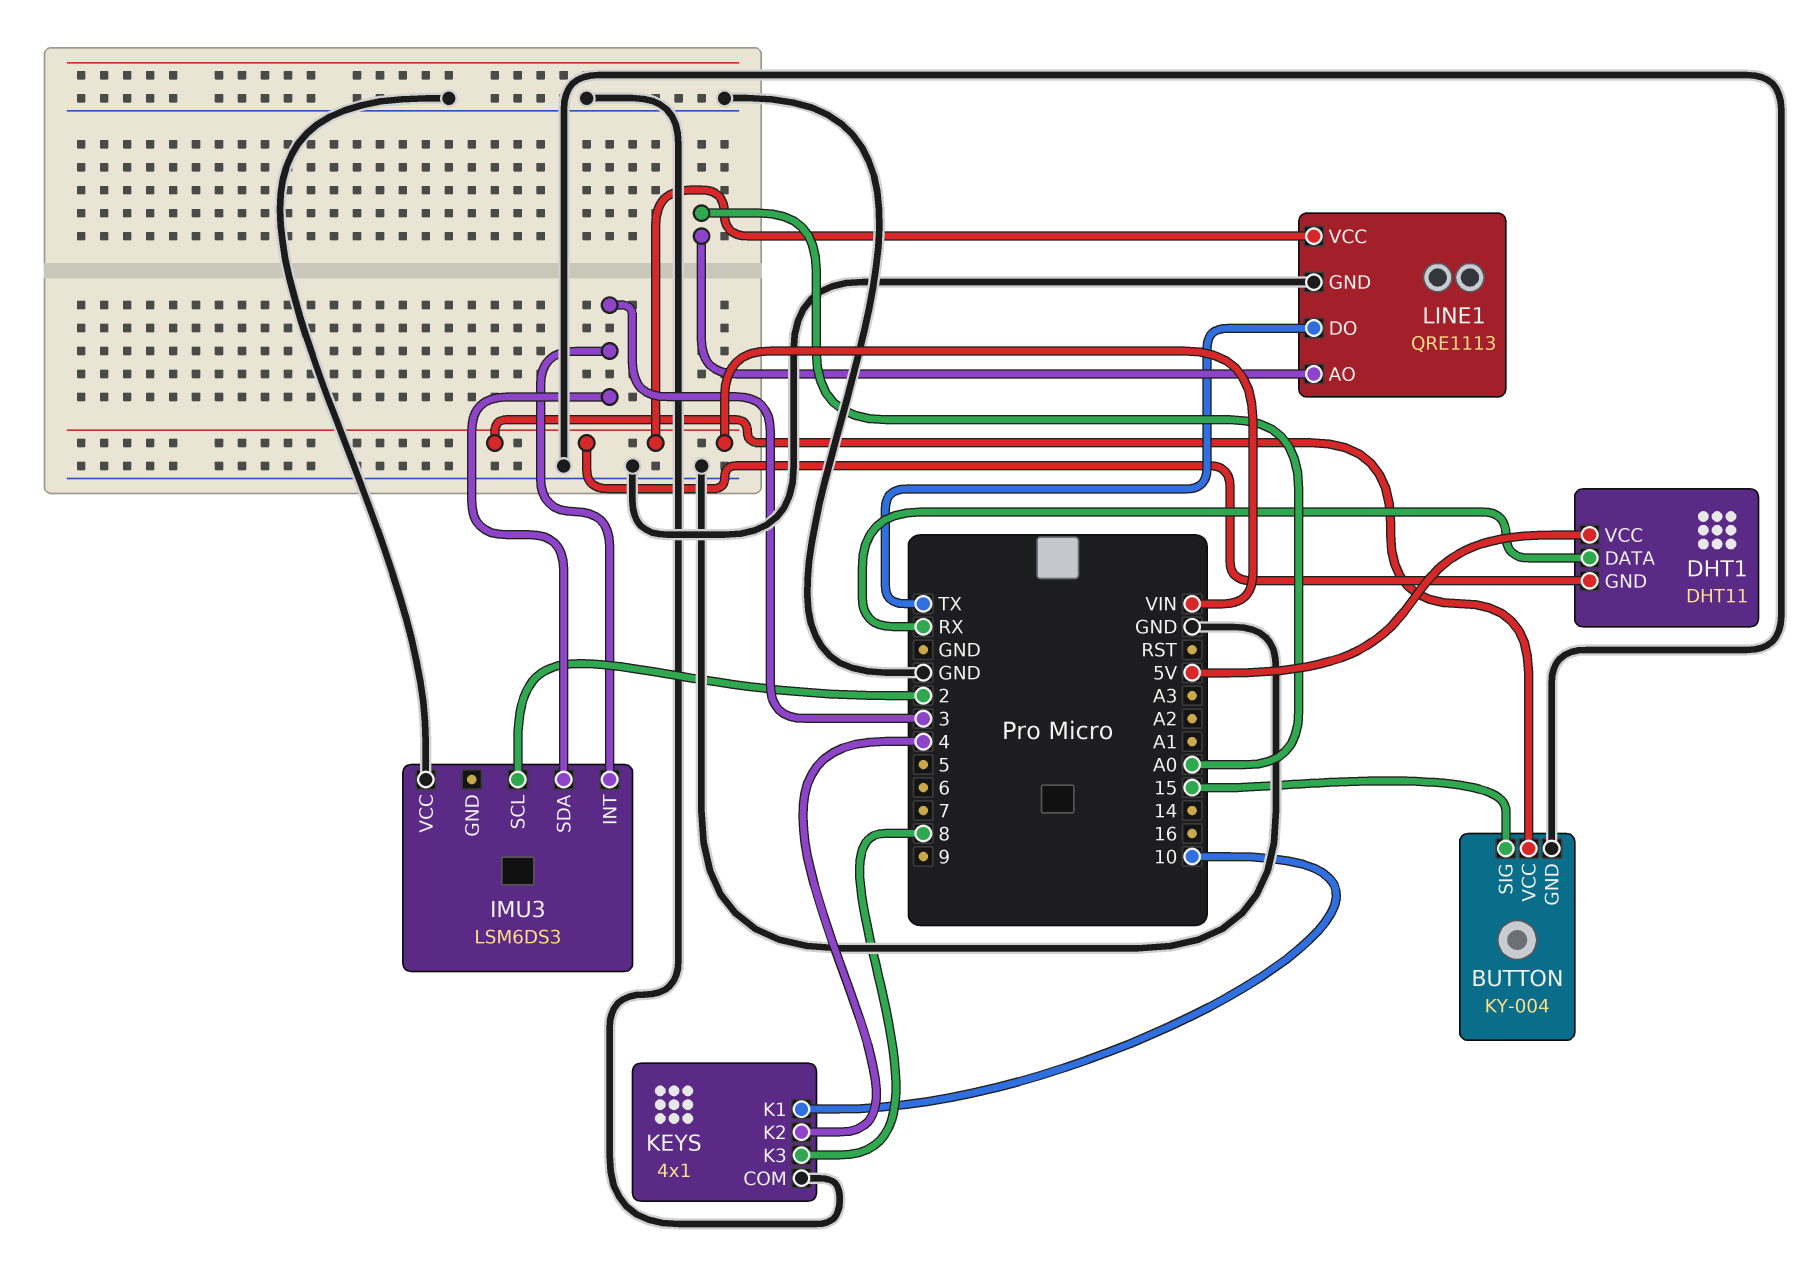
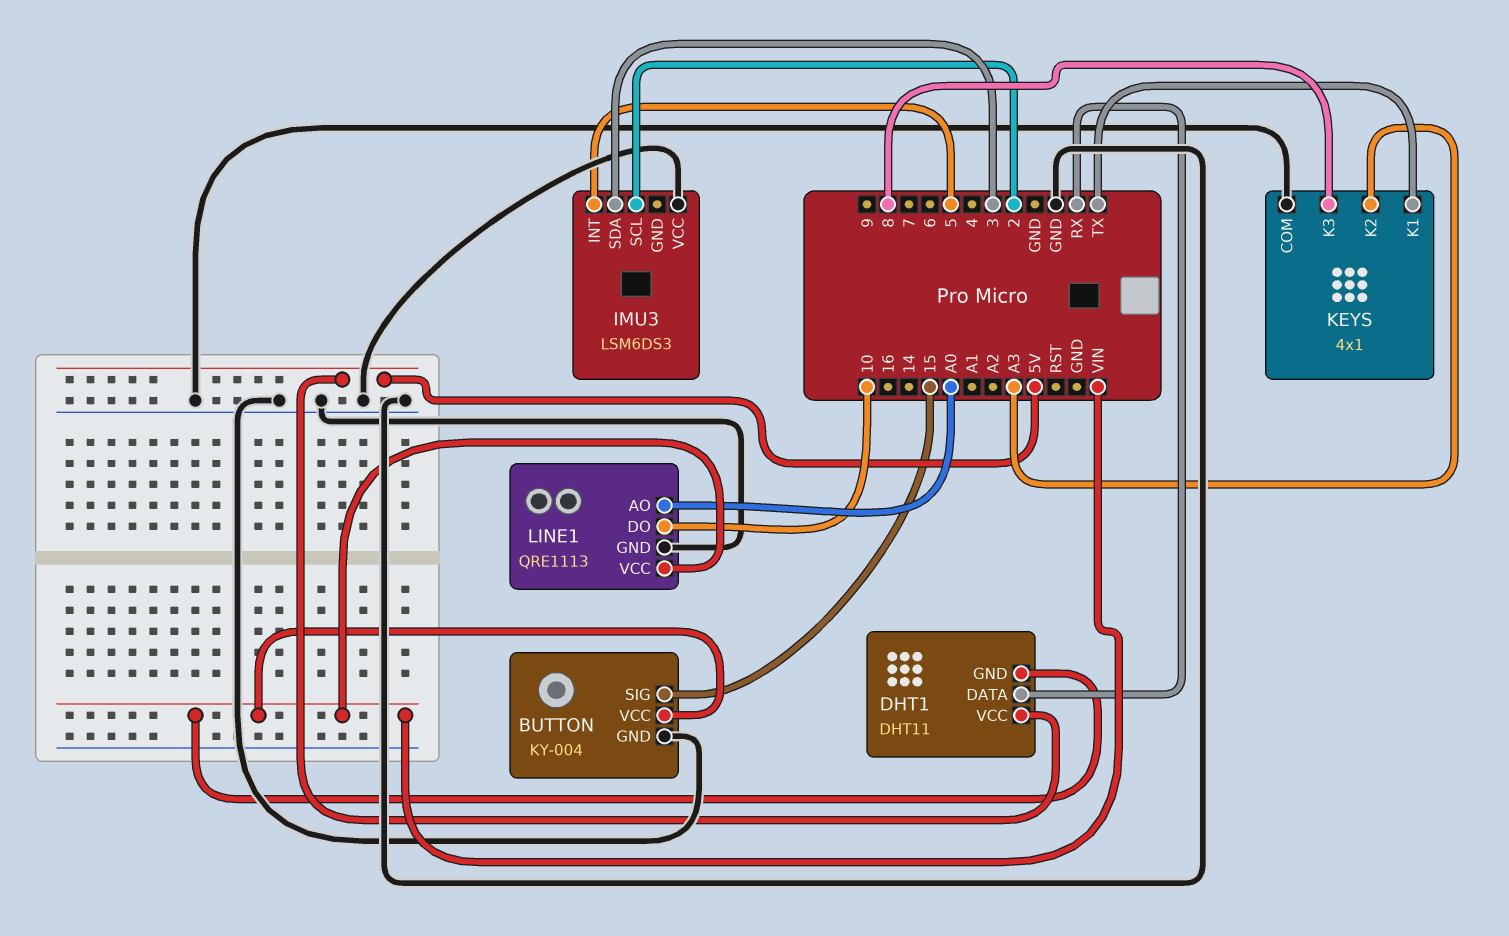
IMU3 pin INT: 3 -> 5
KEYS pin K1: 10 -> TX
KEYS pin K2: 4 -> A3
LINE1 pin DO: TX -> 10

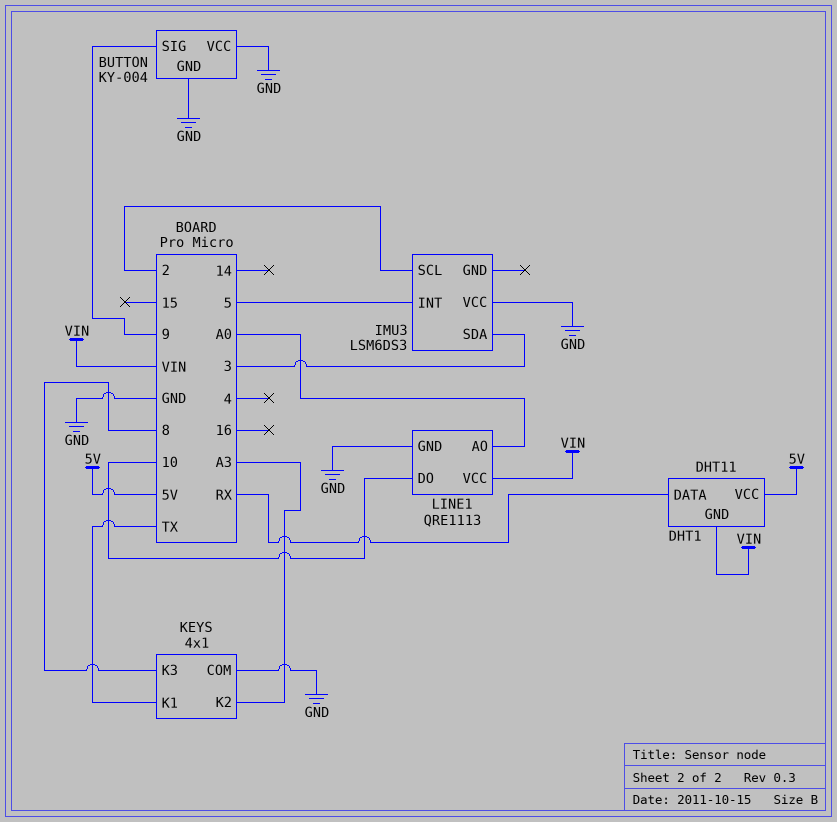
BUTTON pin SIG: 15 -> 9
BUTTON pin VCC: VIN -> GND

